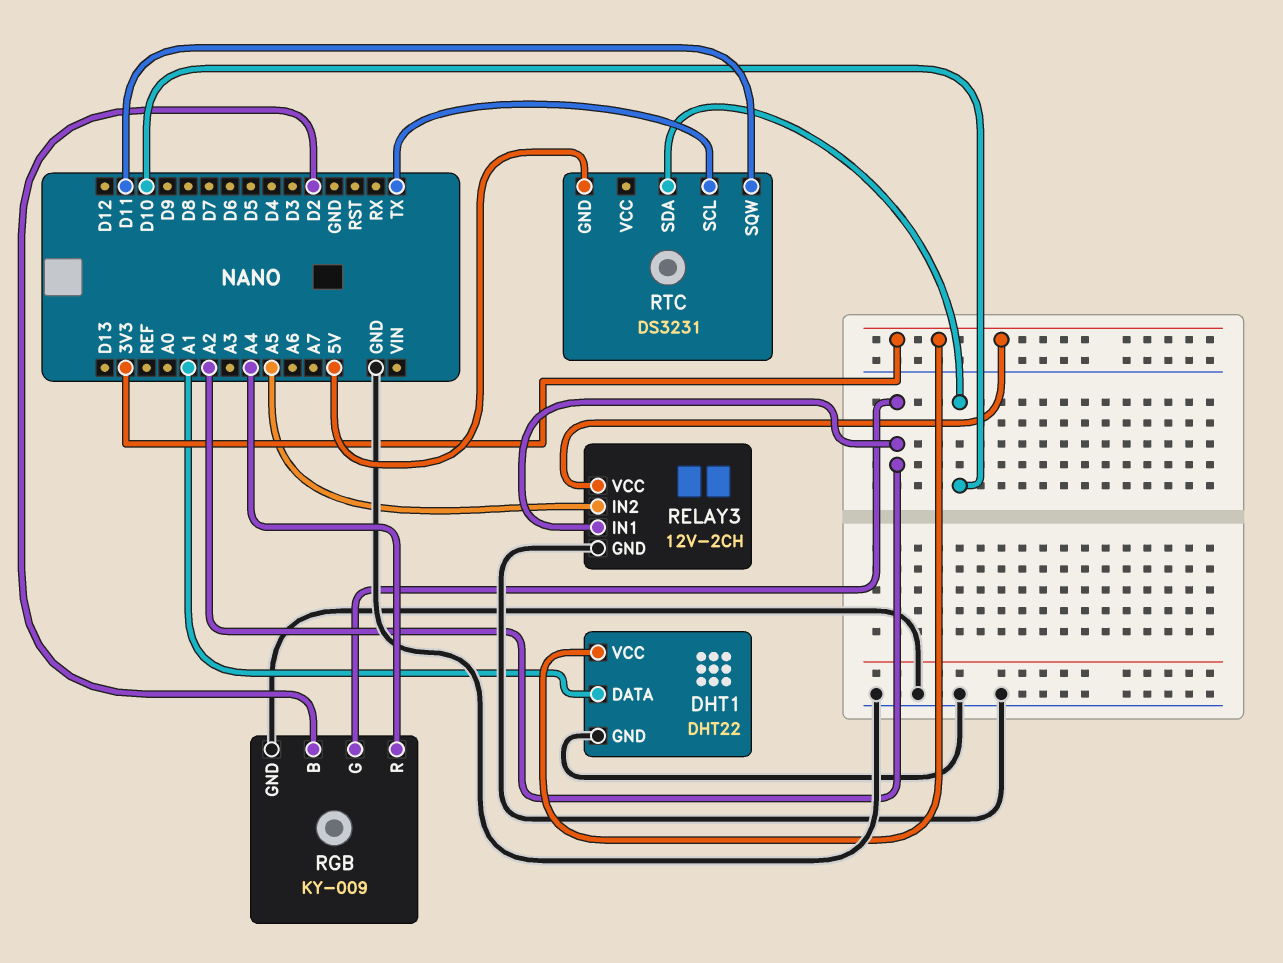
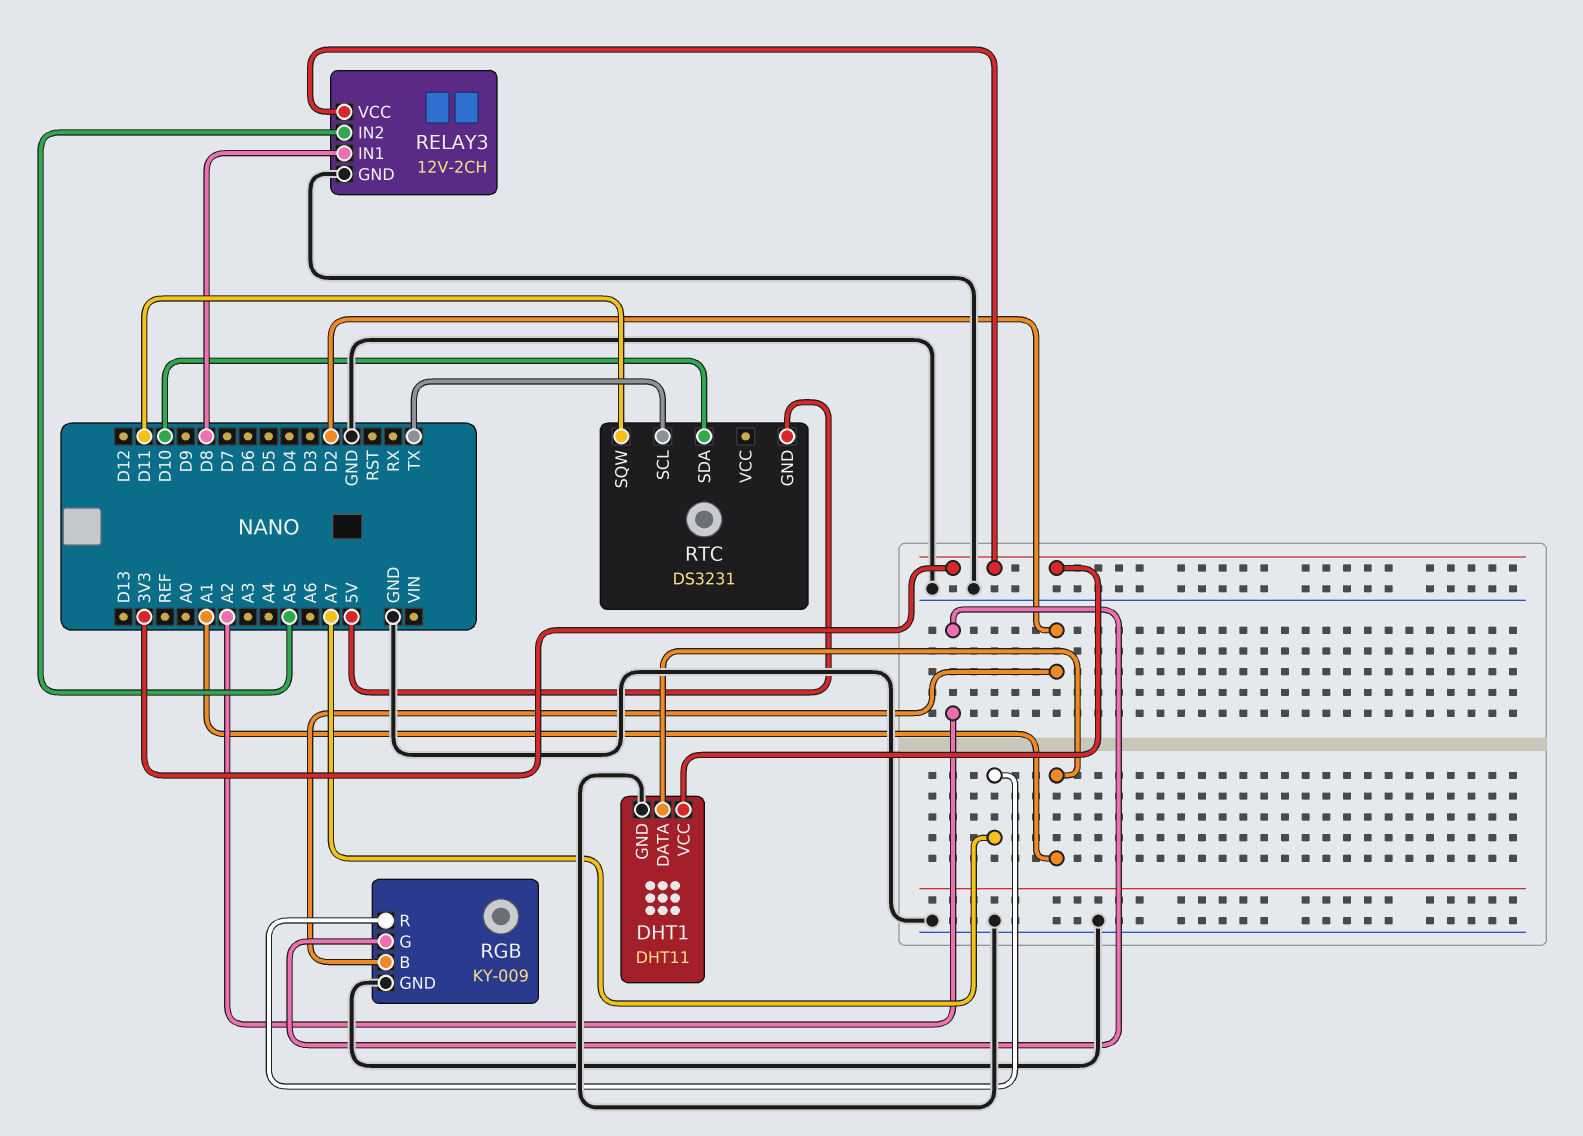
DHT1: DHT22 -> DHT11
RELAY3 pin IN1: A2 -> D8
RGB pin R: A4 -> A7

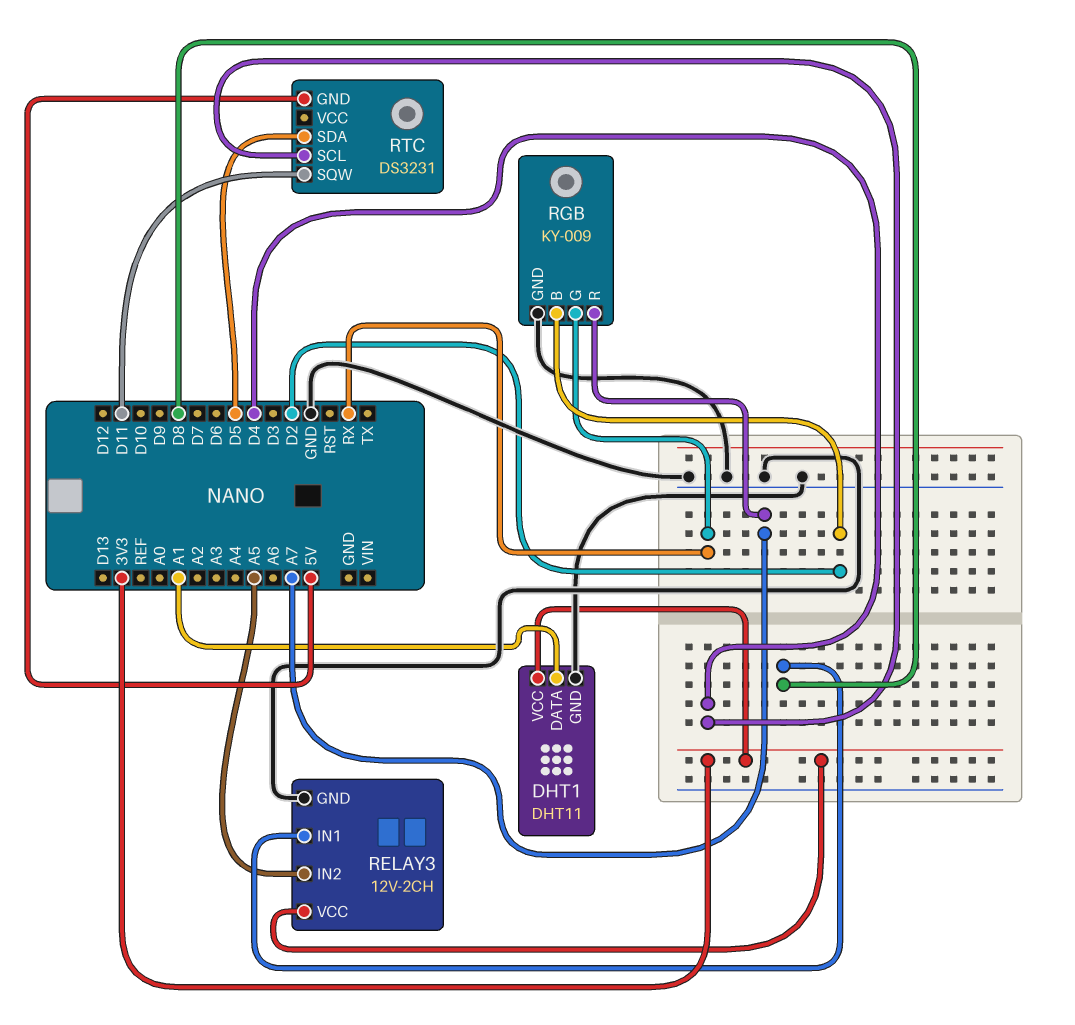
RGB pin G: A2 -> RX
RTC pin SCL: TX -> D4
RTC pin SDA: D10 -> D5

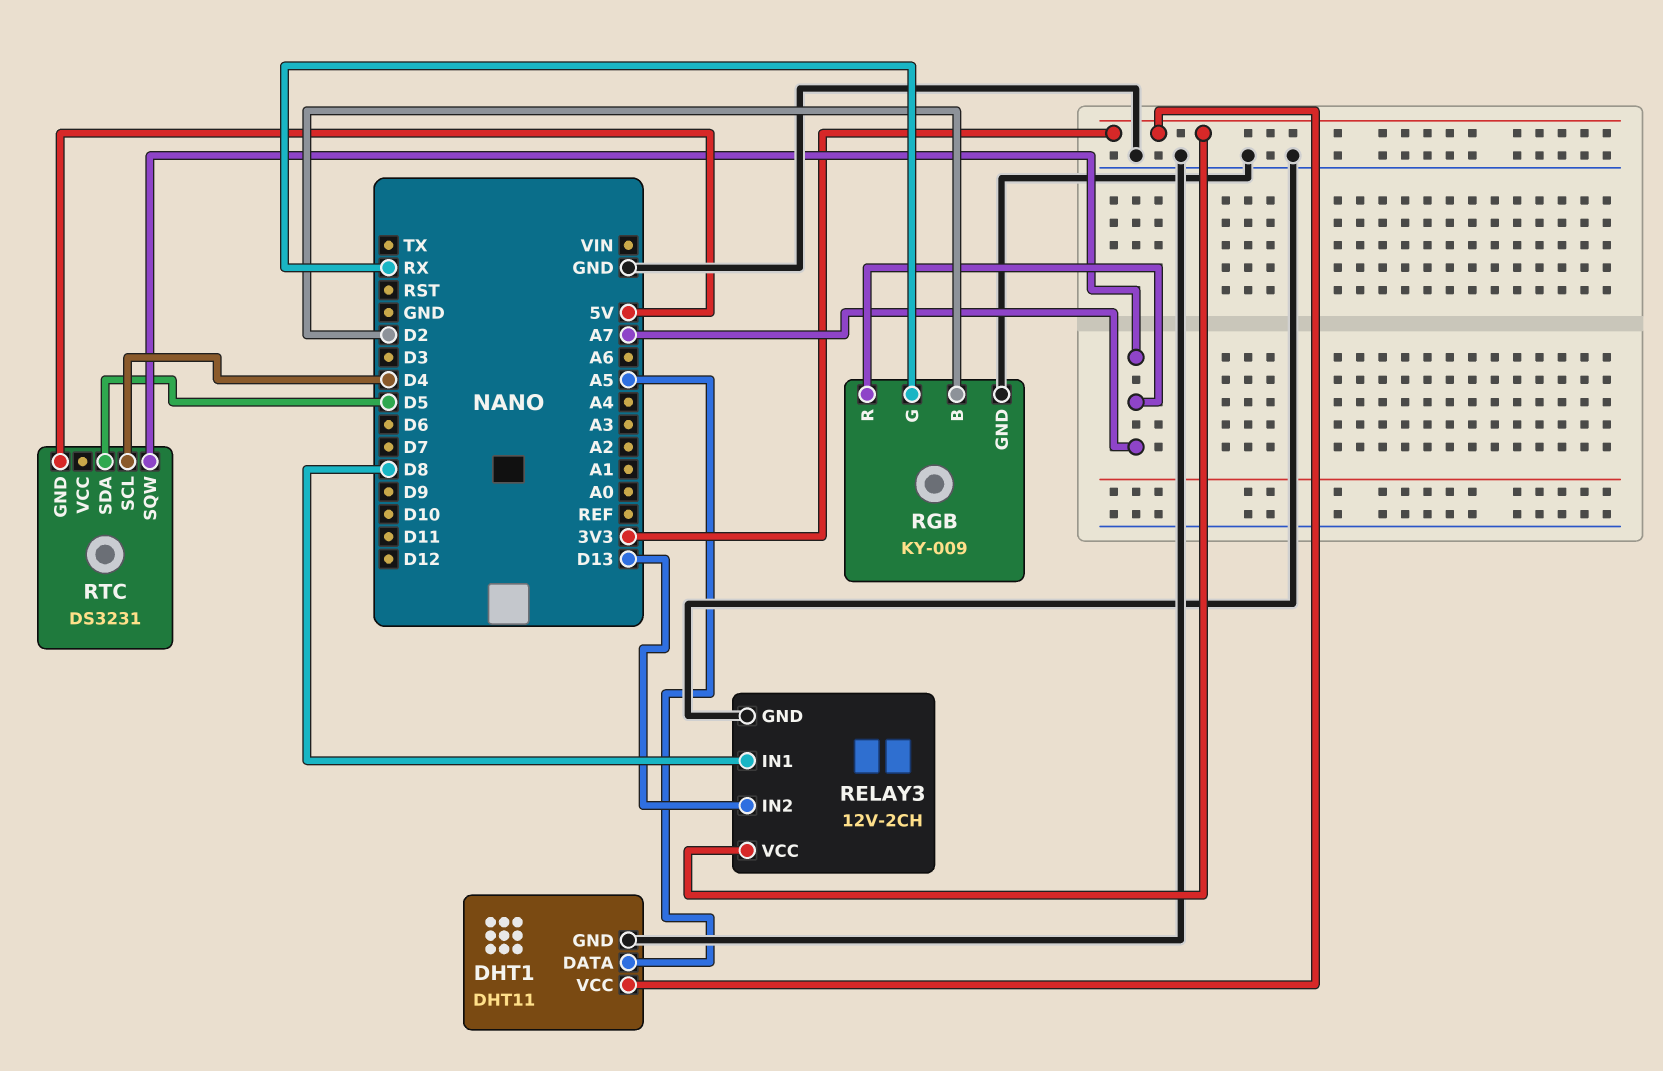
DHT1 pin DATA: A1 -> A5
RELAY3 pin IN2: A5 -> D13
RTC pin SQW: D11 -> A7

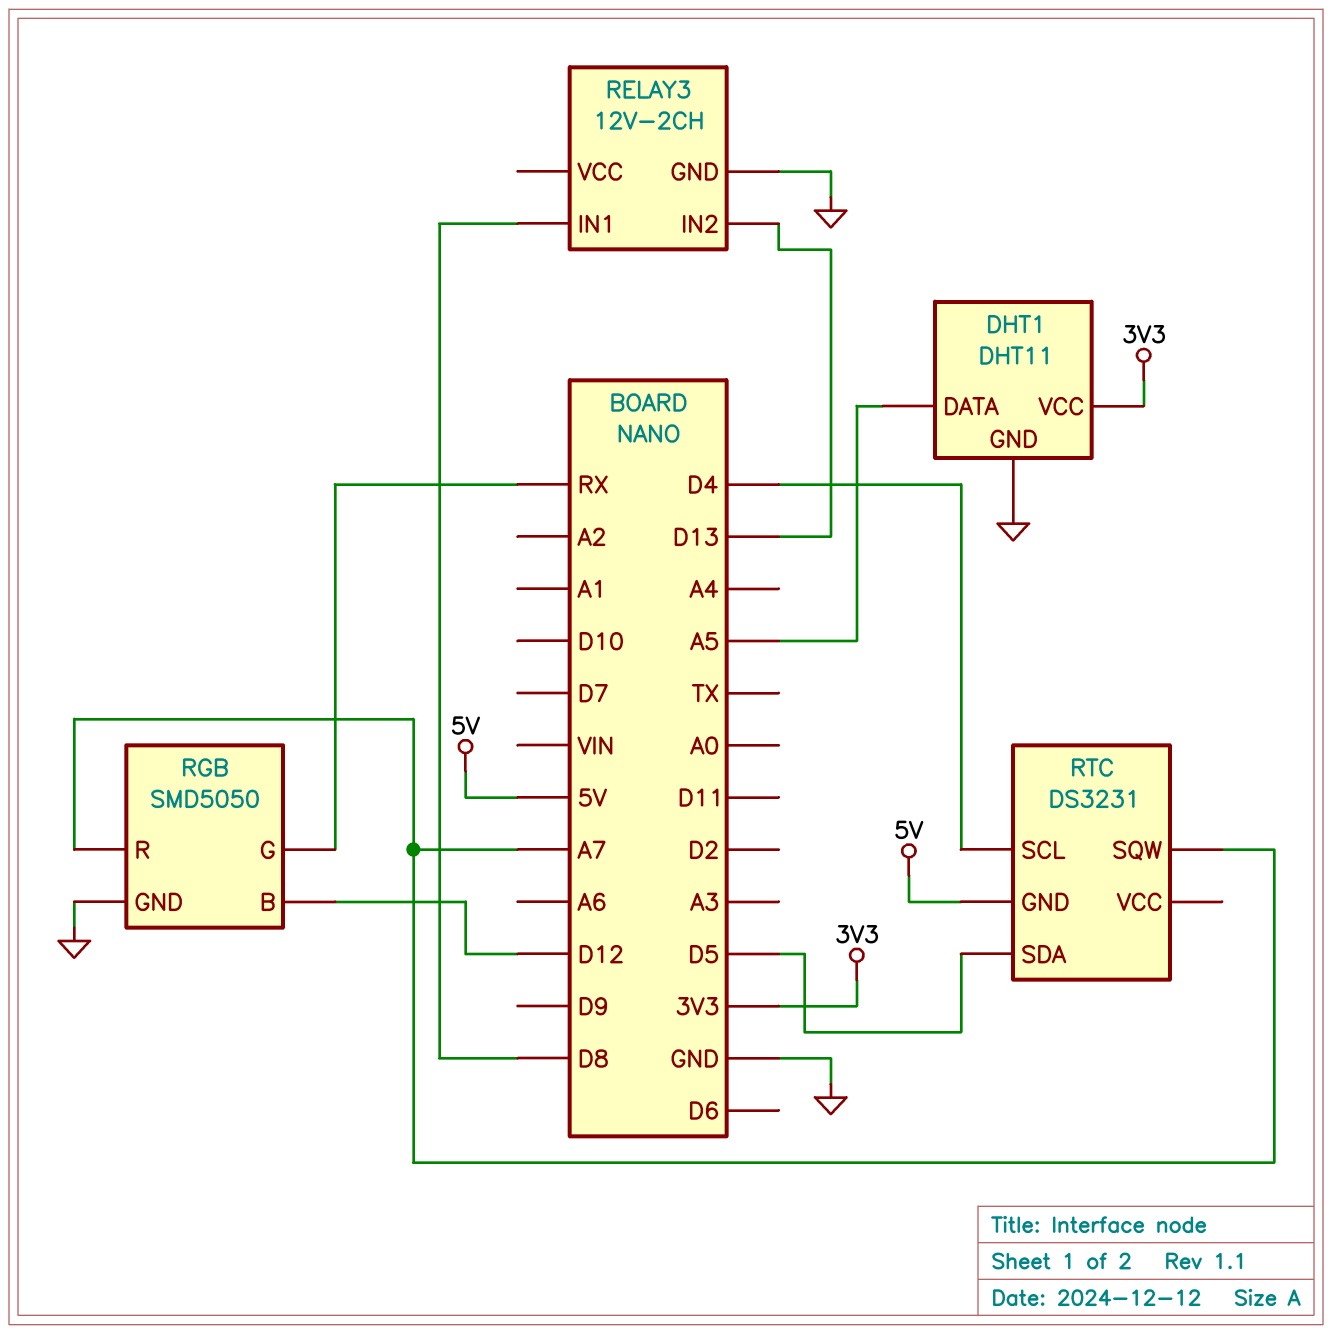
RELAY3 pin VCC: 3V3 -> none
RGB: KY-009 -> SMD5050
RGB pin B: D2 -> D12

